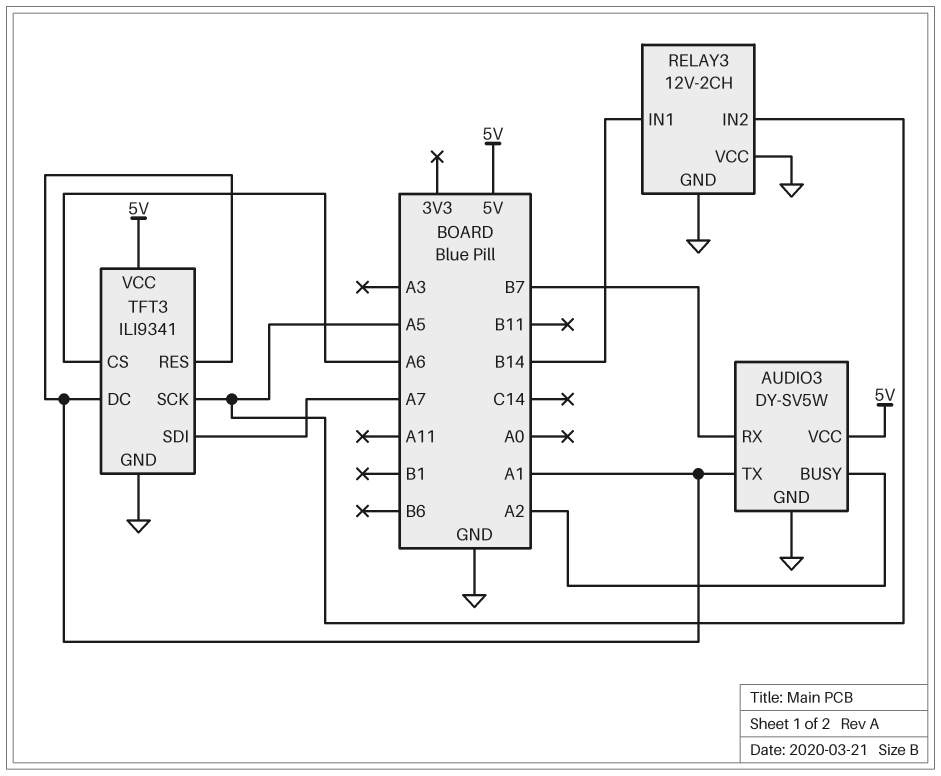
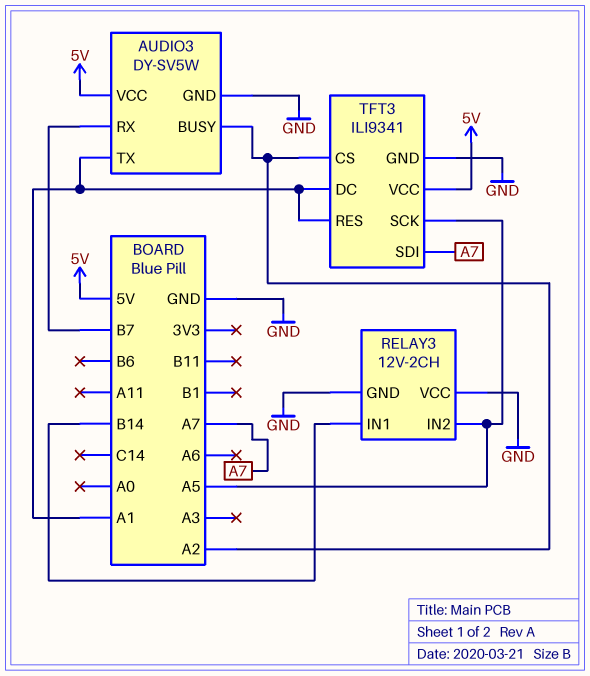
TFT3 pin CS: A6 -> A2

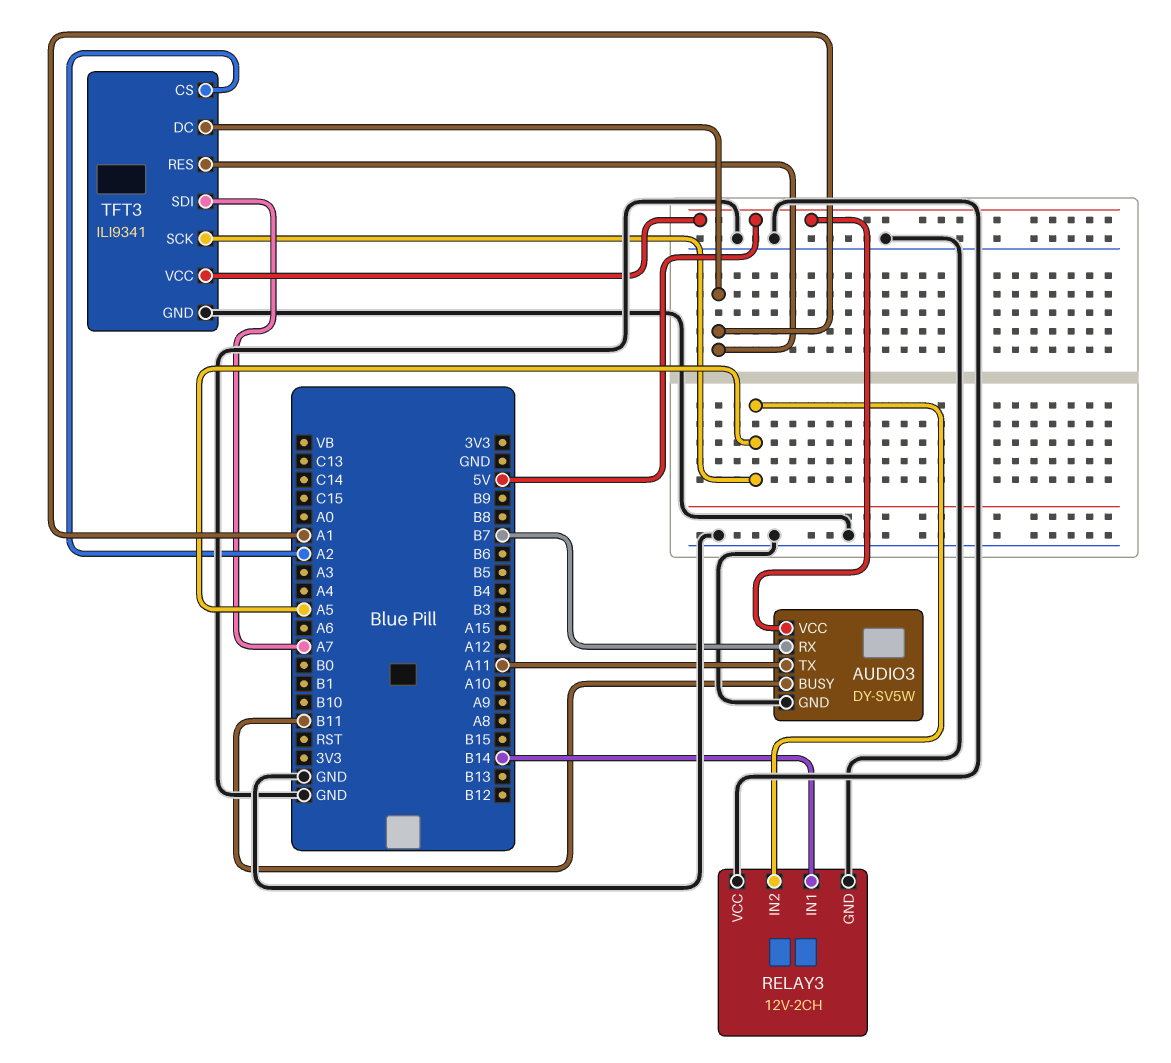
AUDIO3 pin BUSY: A2 -> B11
AUDIO3 pin TX: A1 -> A11

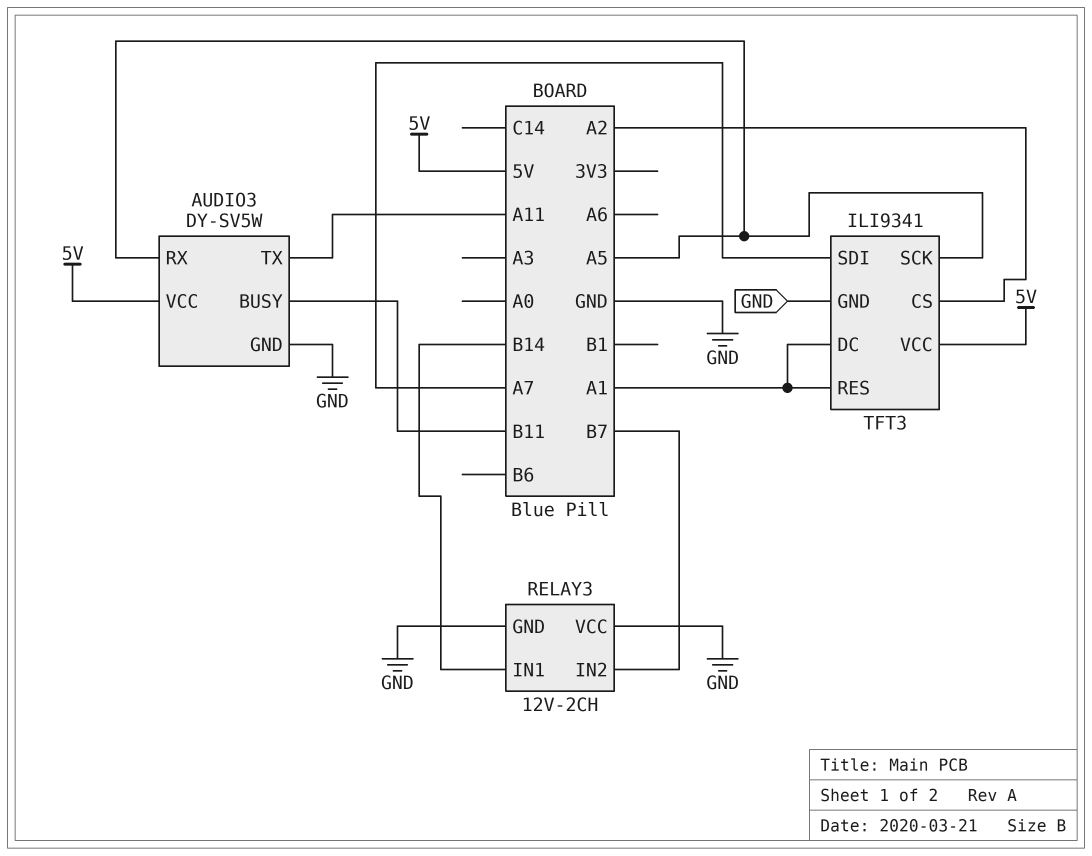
AUDIO3 pin RX: B7 -> A5
RELAY3 pin IN2: A5 -> B7

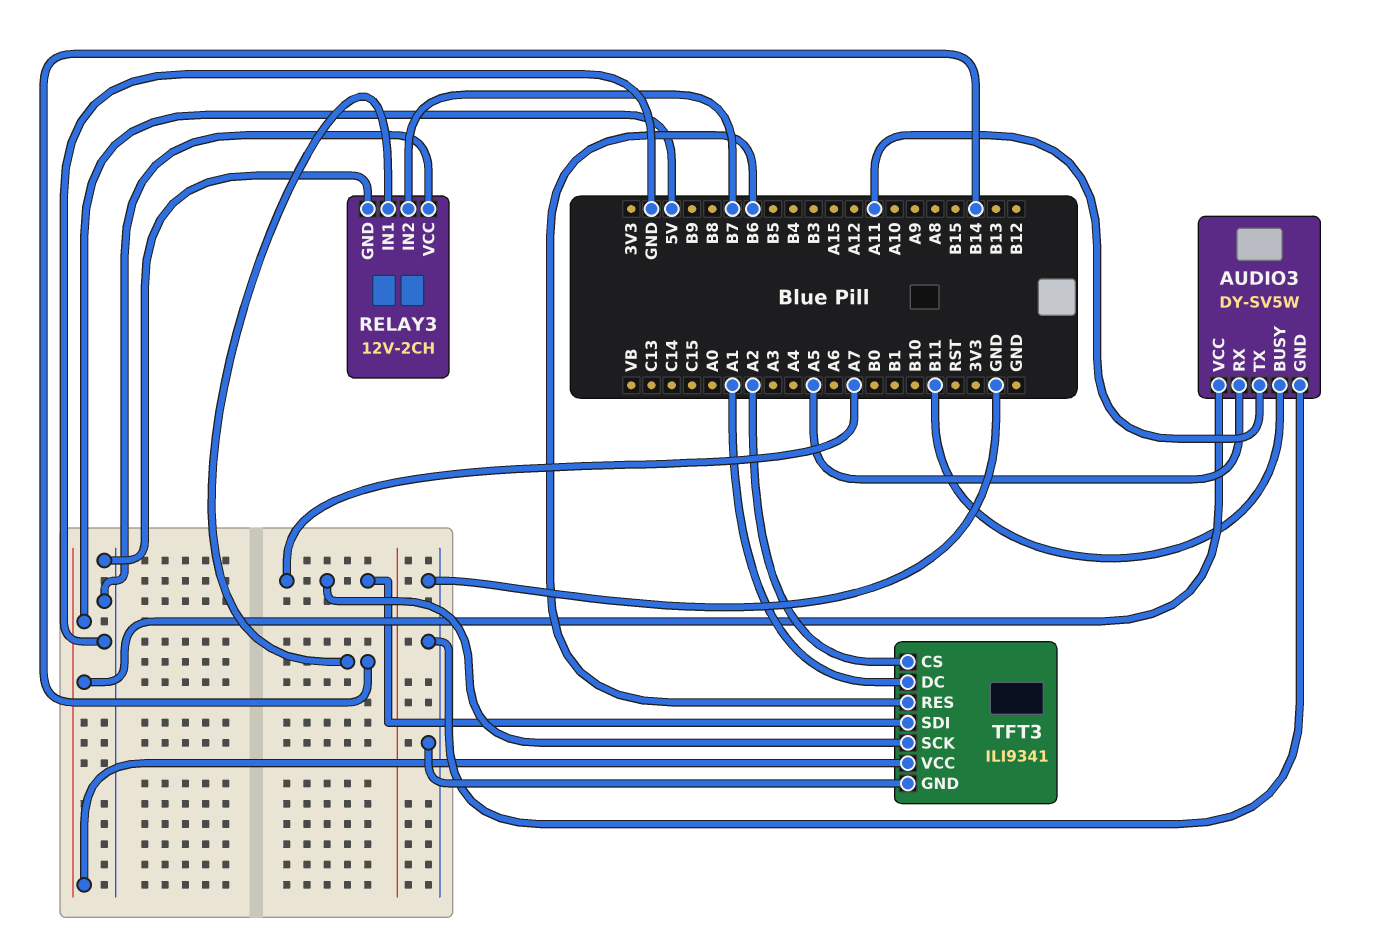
TFT3 pin RES: A1 -> B6
TFT3 pin SCK: A5 -> A7

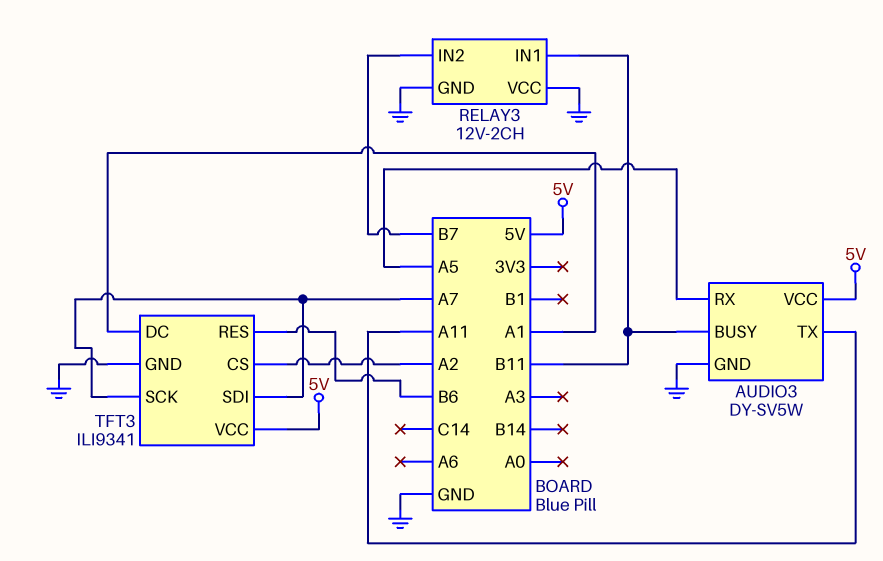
RELAY3 pin IN1: B14 -> B11

